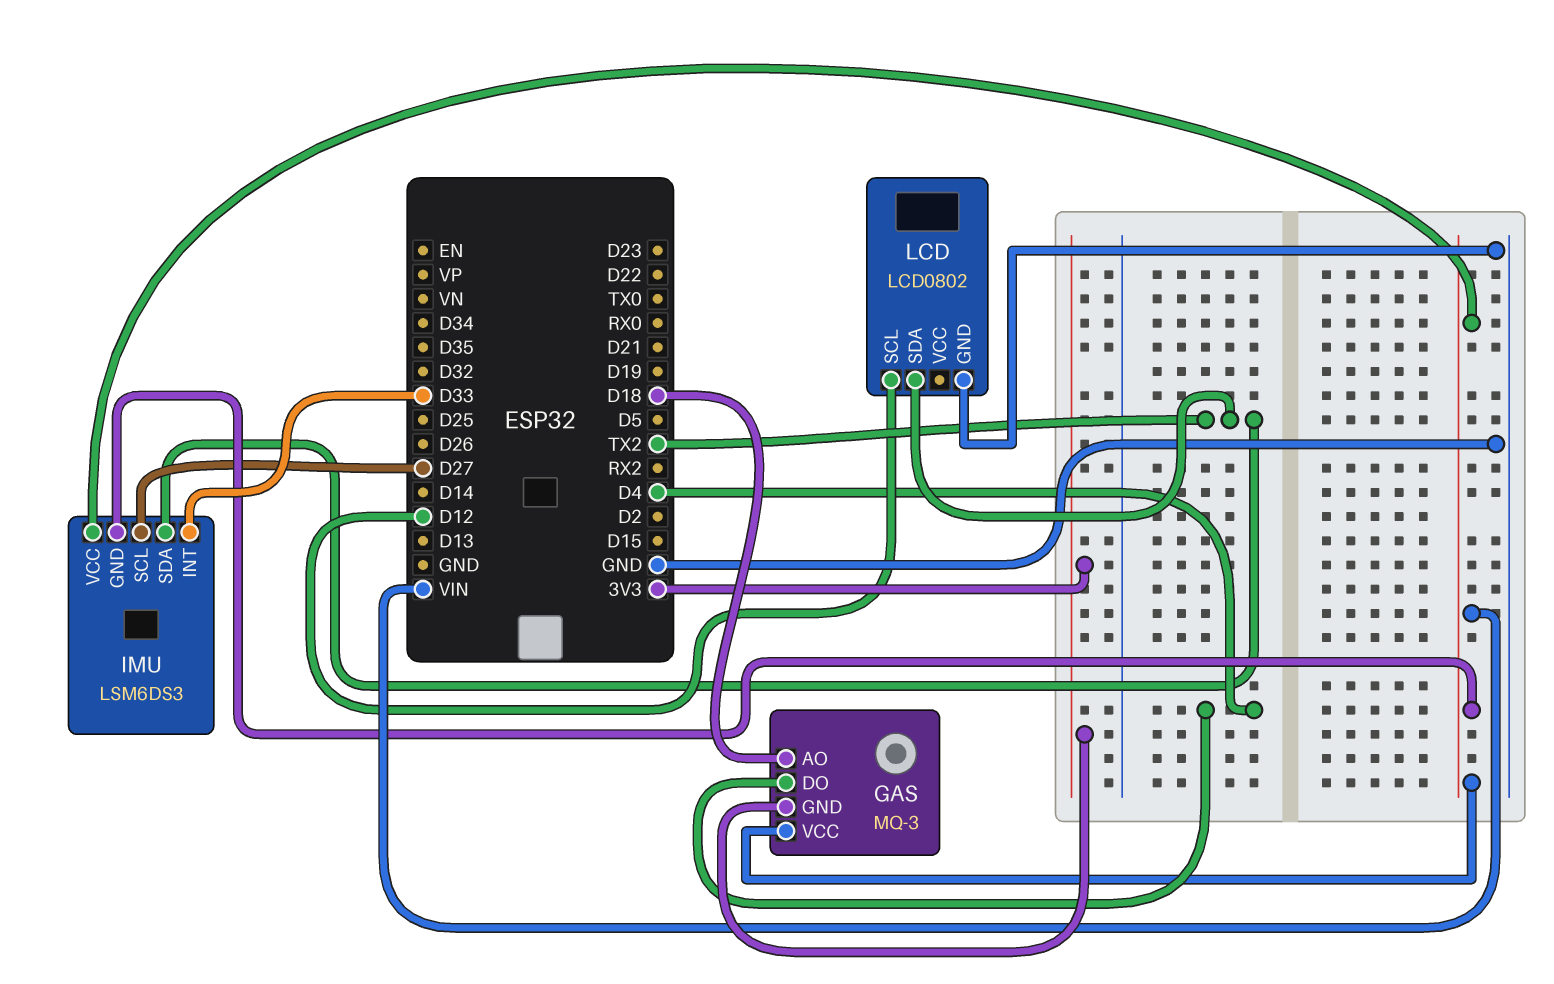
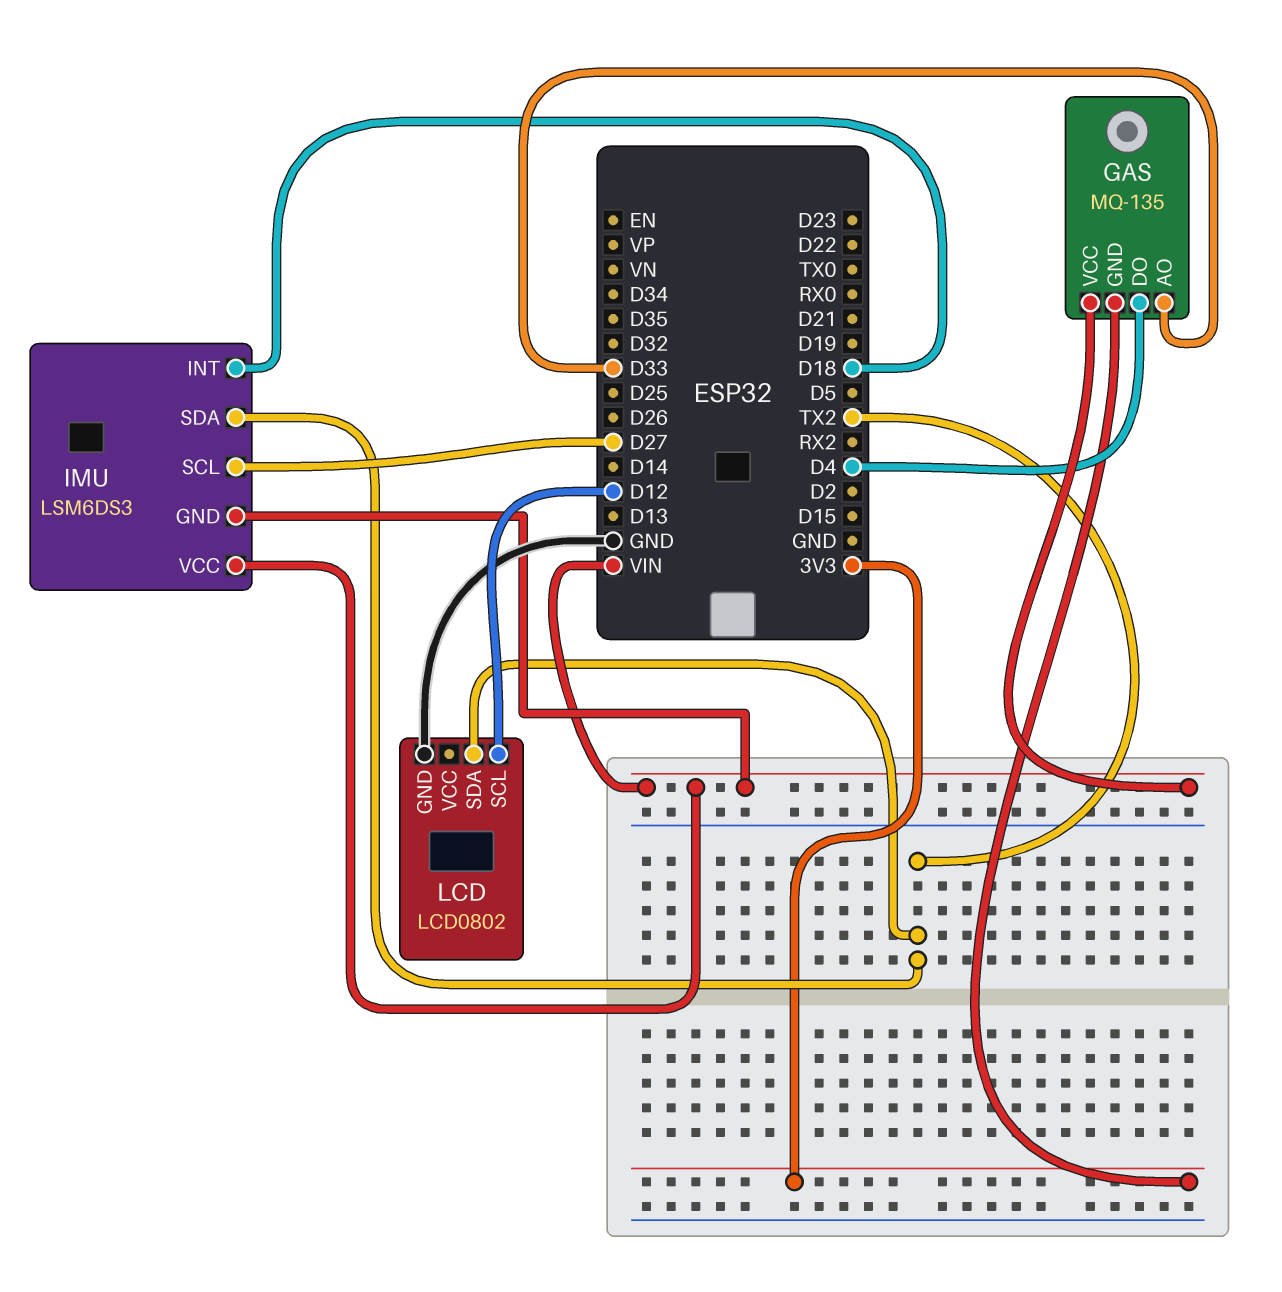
GAS: MQ-3 -> MQ-135
GAS pin AO: D18 -> D33
IMU pin INT: D33 -> D18

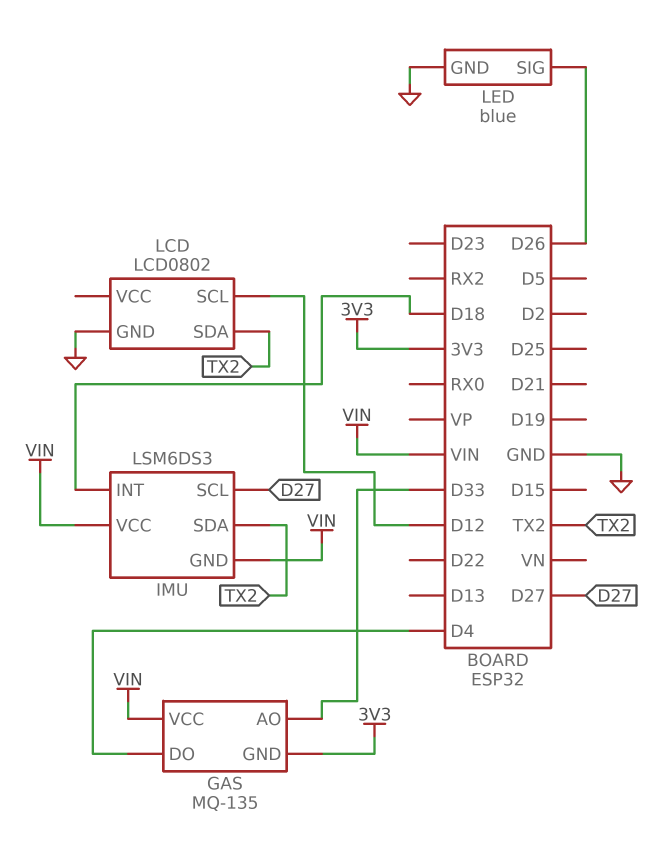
LED: none -> blue
LED pin GND: none -> GND
LED pin SIG: none -> D26

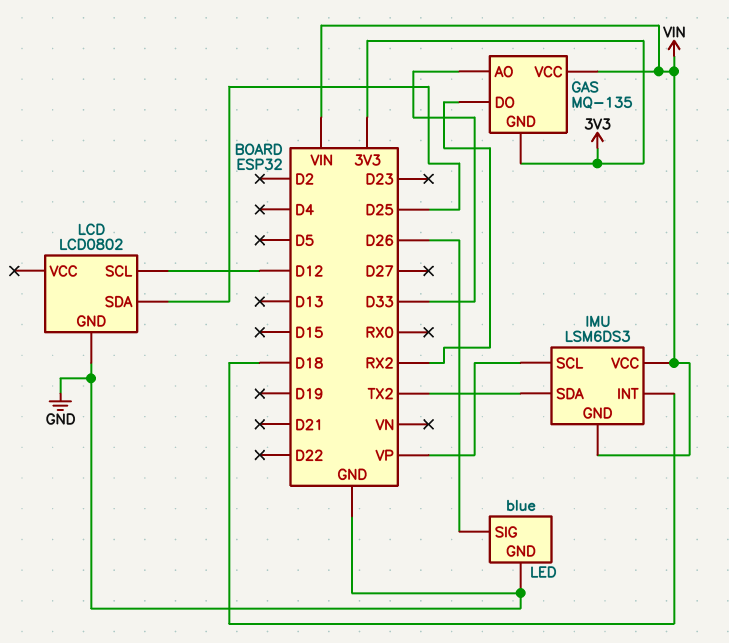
GAS pin DO: D4 -> RX2
IMU pin SCL: D27 -> VP
LCD pin SDA: TX2 -> D25

